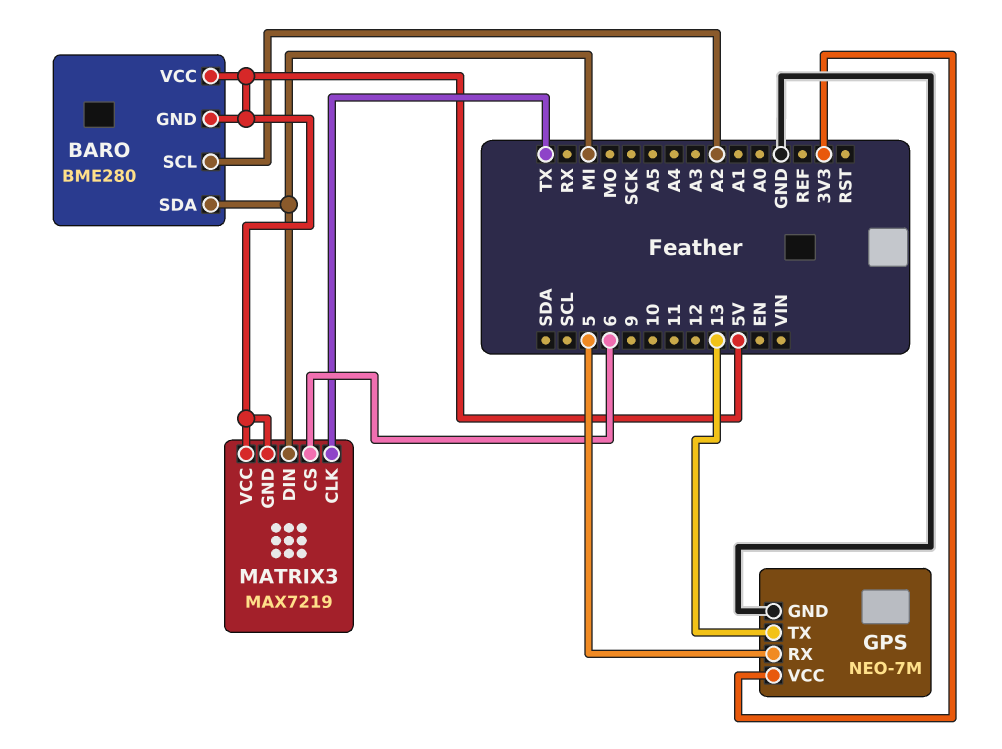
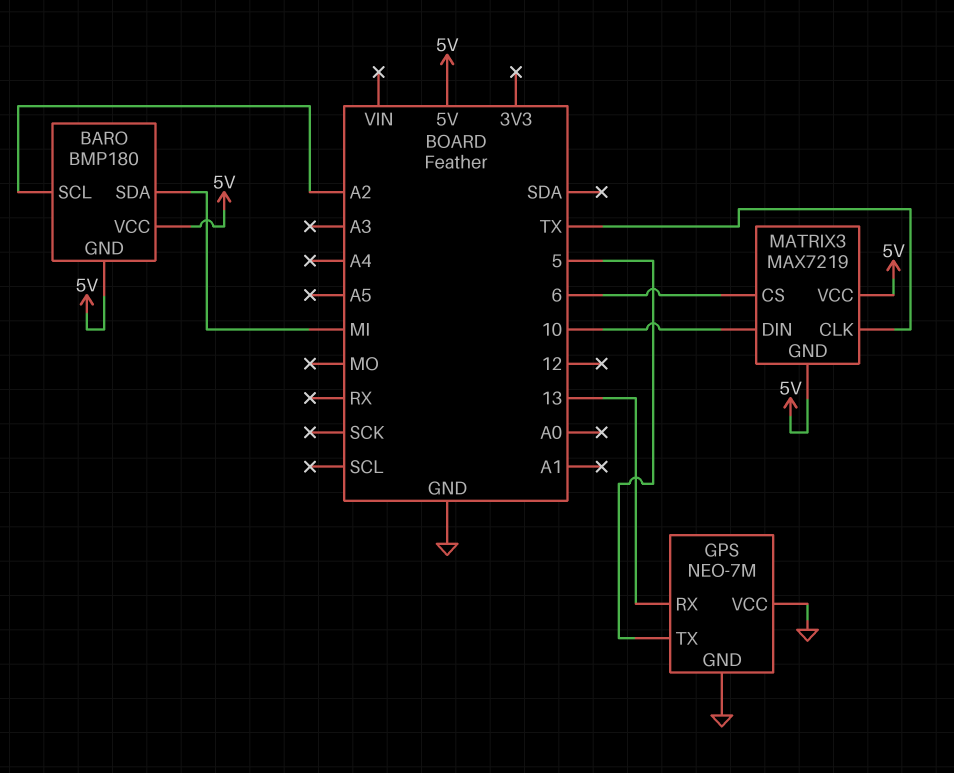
BARO: BME280 -> BMP180
GPS pin RX: 5 -> 13
GPS pin TX: 13 -> 5
GPS pin VCC: 3V3 -> GND
MATRIX3 pin DIN: MI -> 10

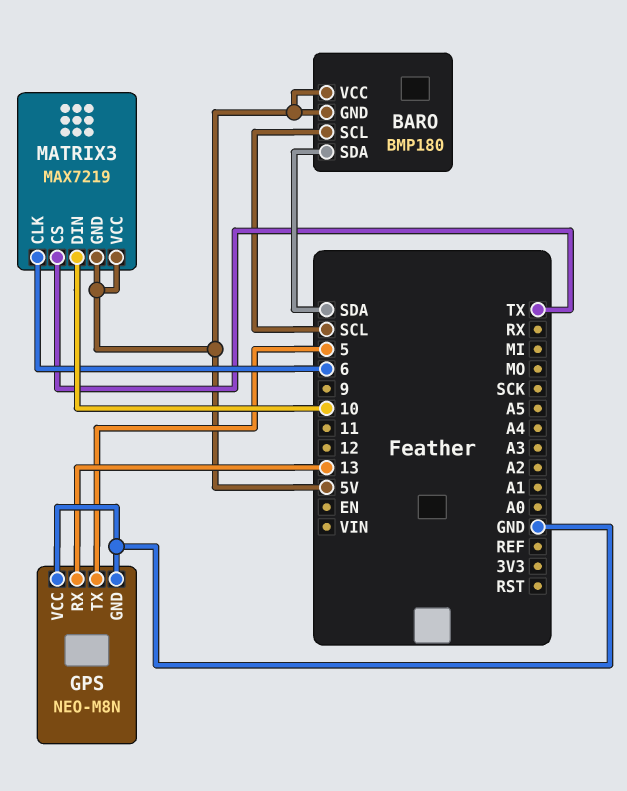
BARO pin SCL: A2 -> SCL
BARO pin SDA: MI -> SDA
GPS: NEO-7M -> NEO-M8N
MATRIX3 pin CLK: TX -> 6
MATRIX3 pin CS: 6 -> TX

